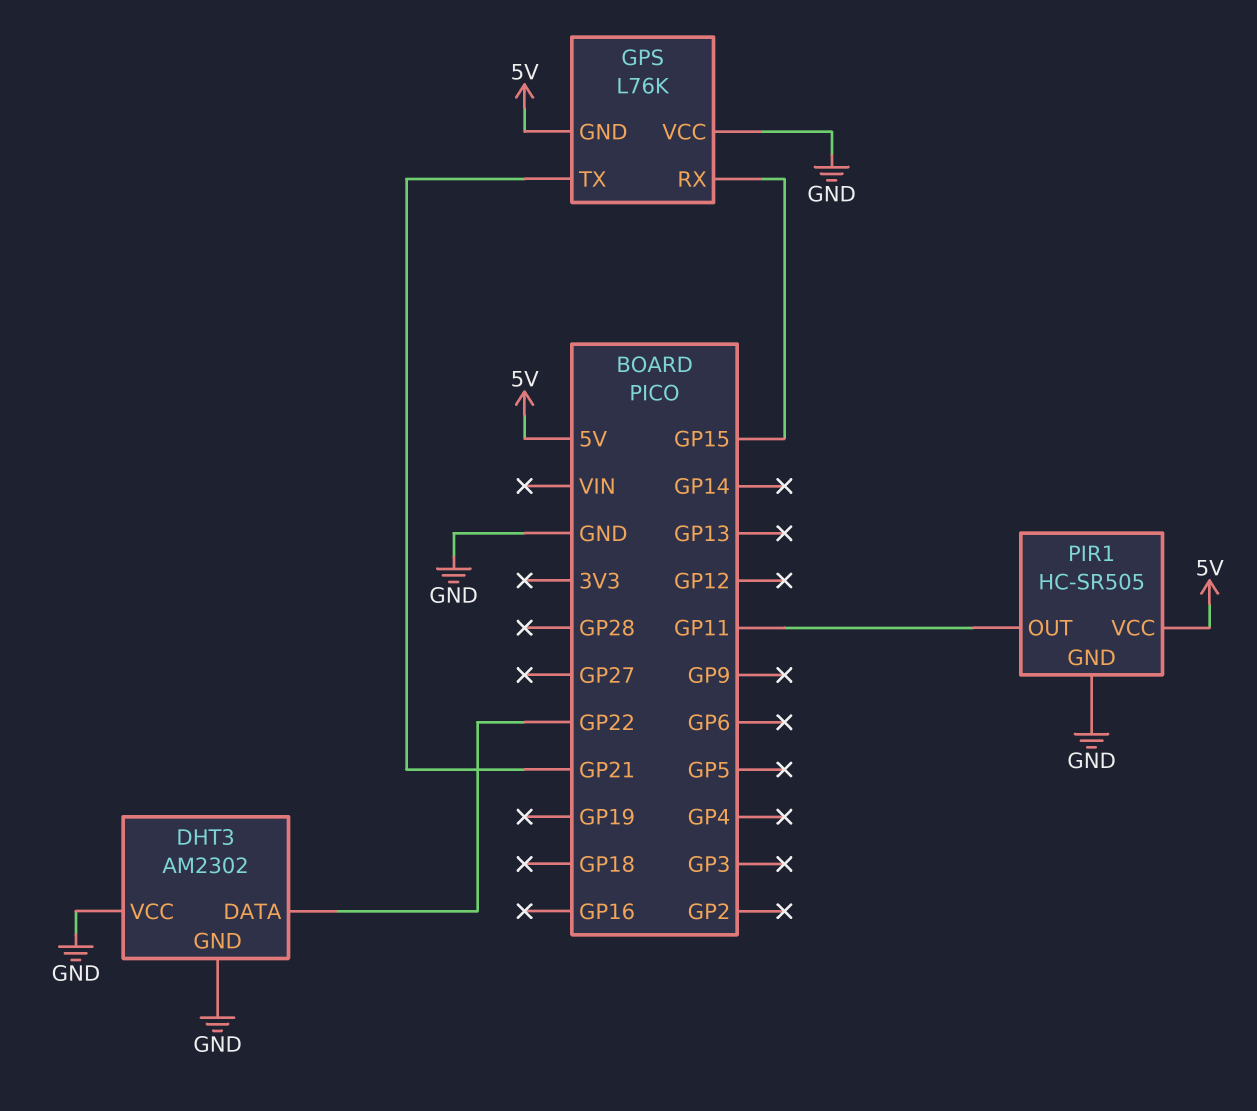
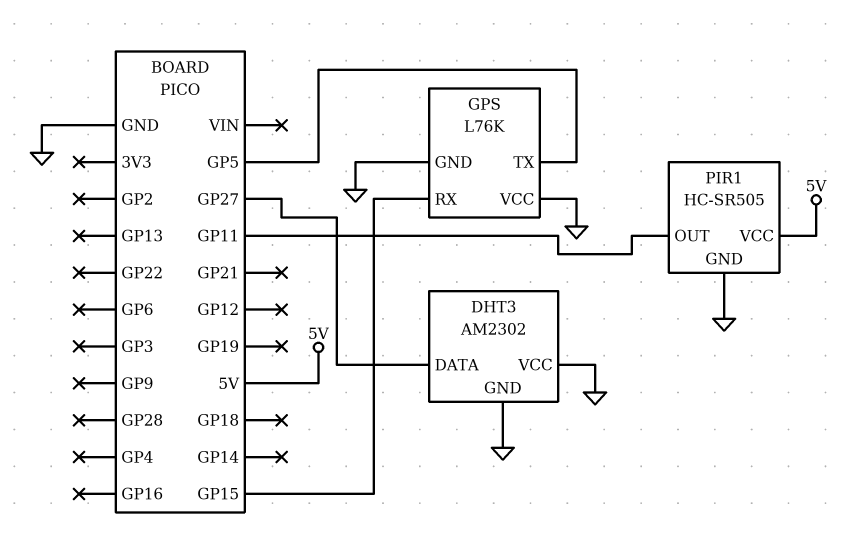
DHT3 pin DATA: GP22 -> GP27
GPS pin GND: 5V -> GND
GPS pin TX: GP21 -> GP5

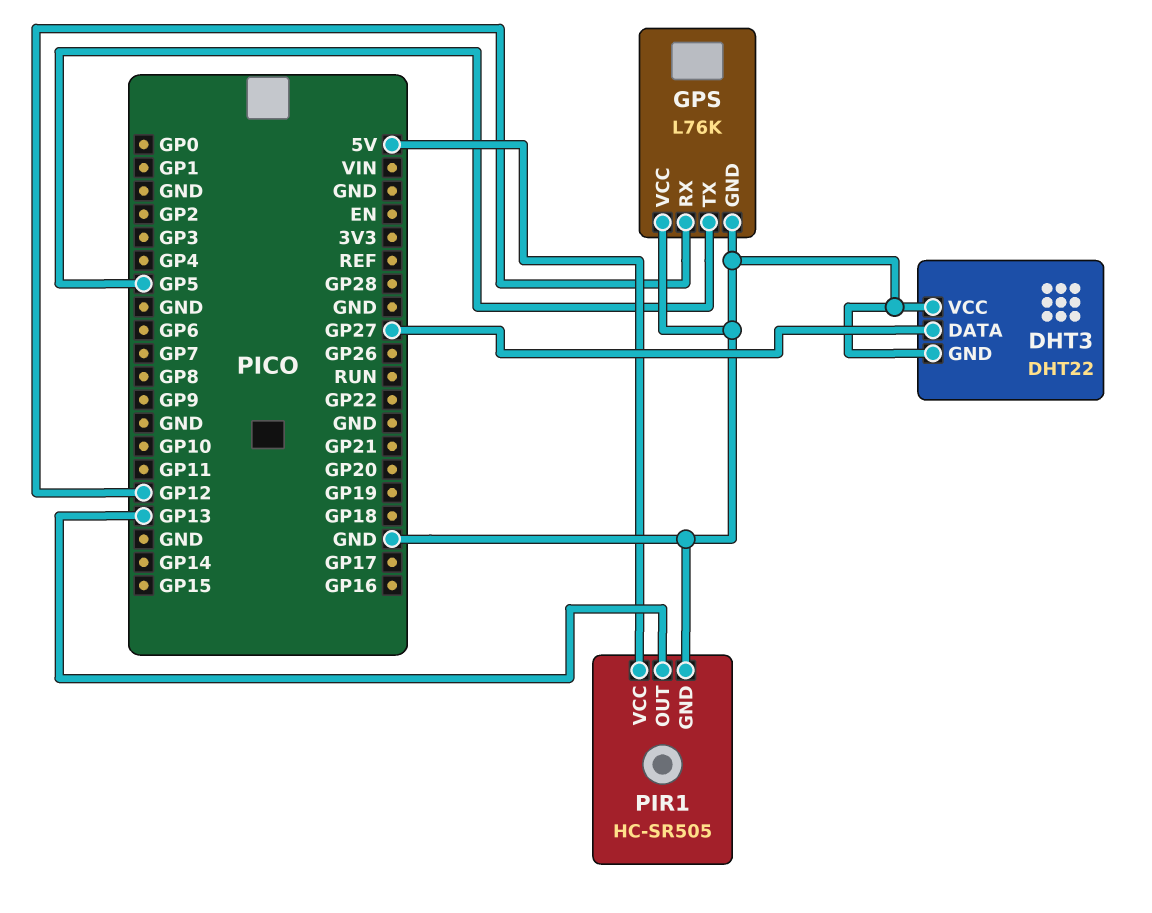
DHT3: AM2302 -> DHT22
GPS pin RX: GP15 -> GP12
PIR1 pin OUT: GP11 -> GP13

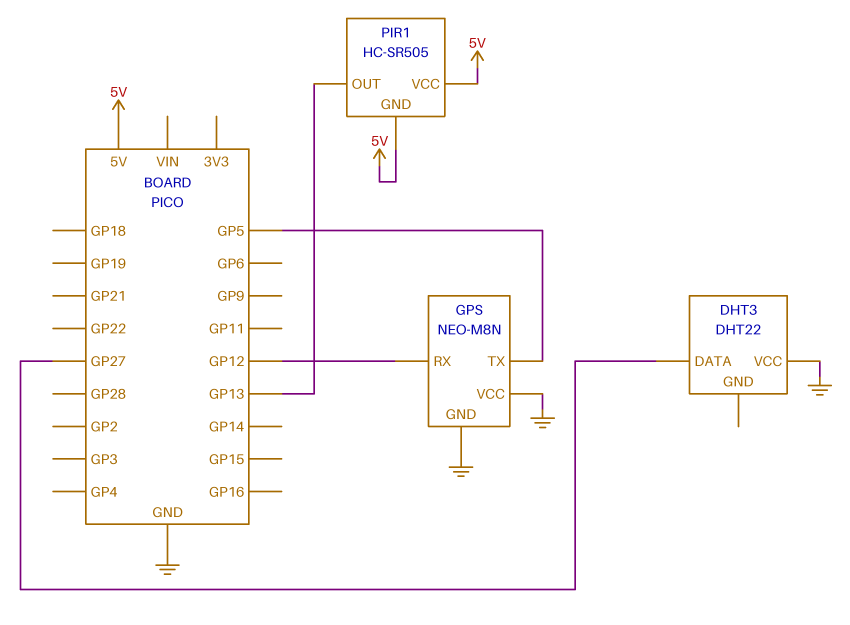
DHT3 pin GND: GND -> none
GPS: L76K -> NEO-M8N
PIR1 pin GND: GND -> 5V

